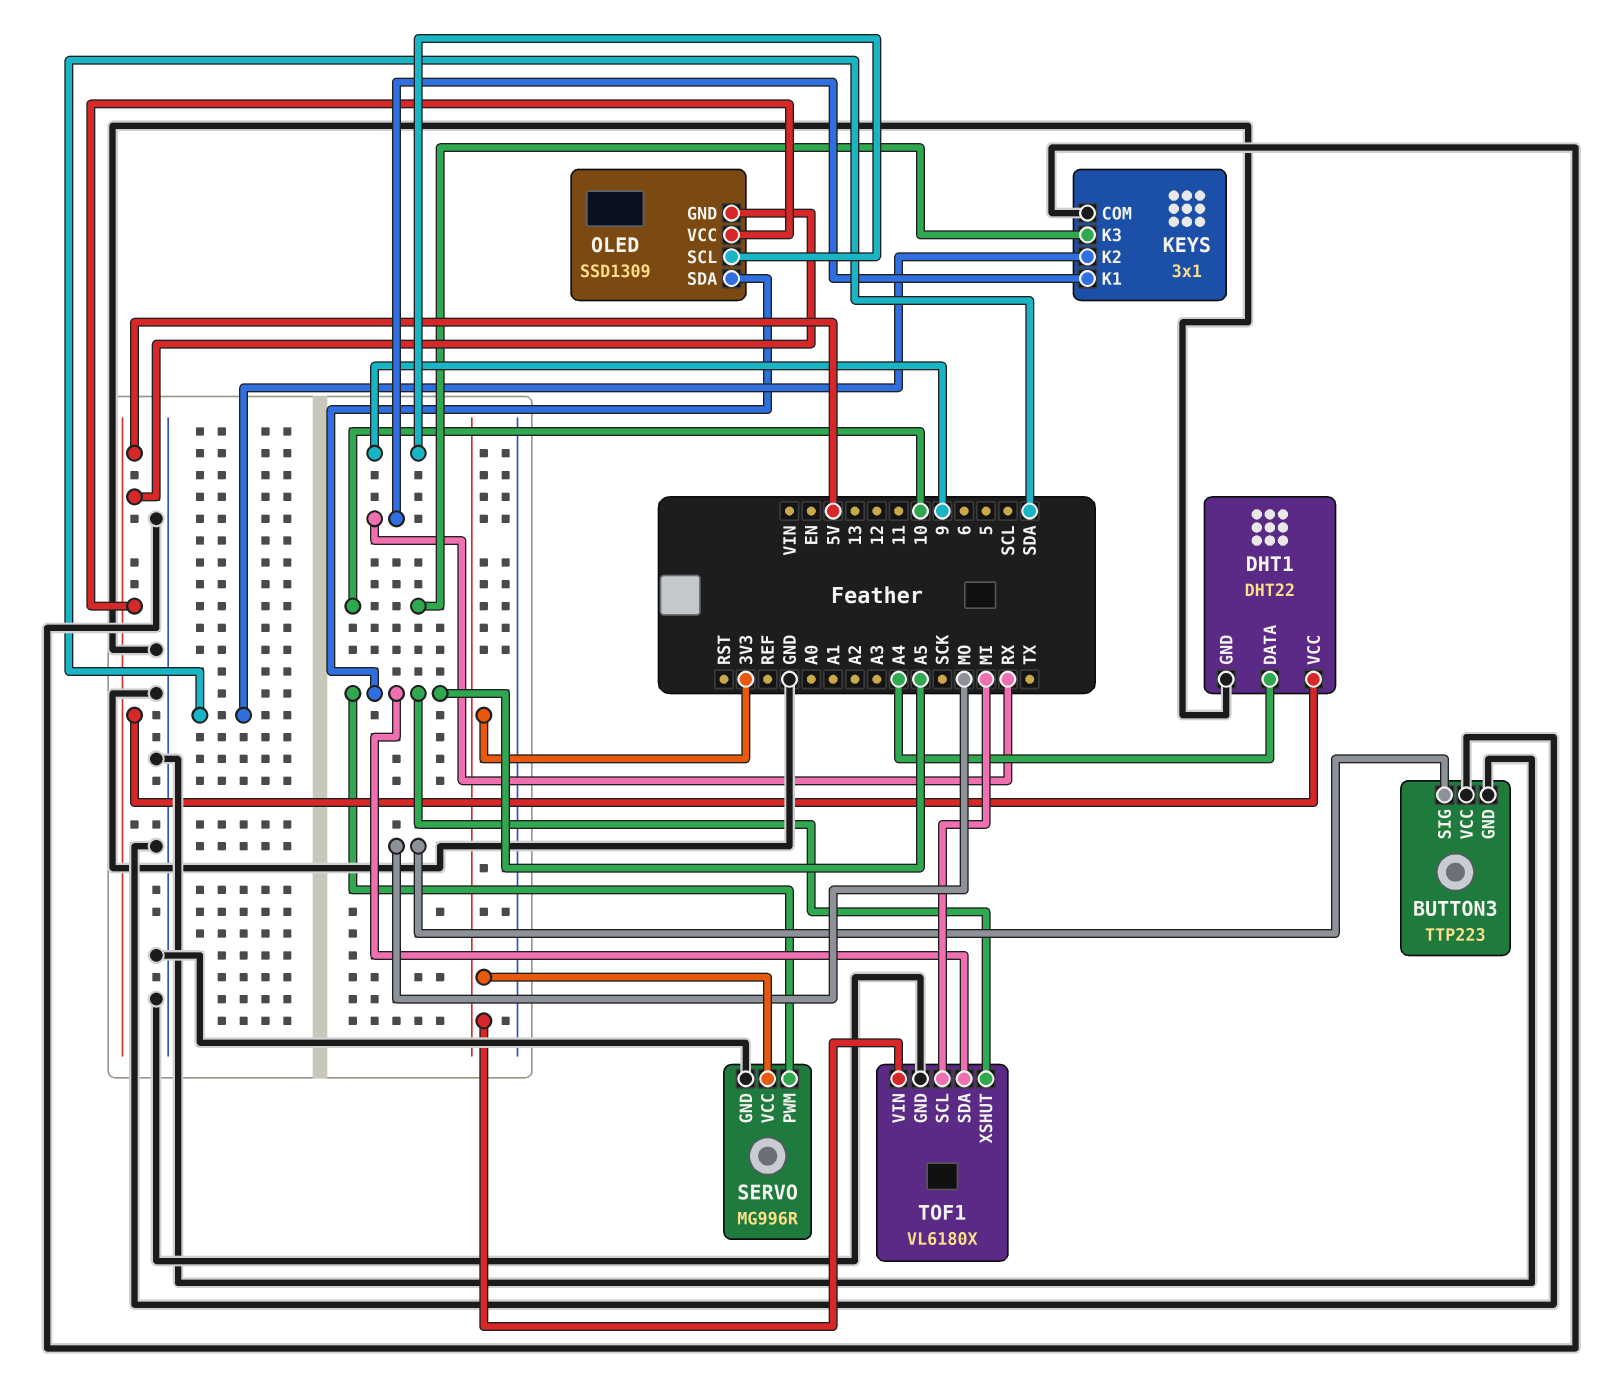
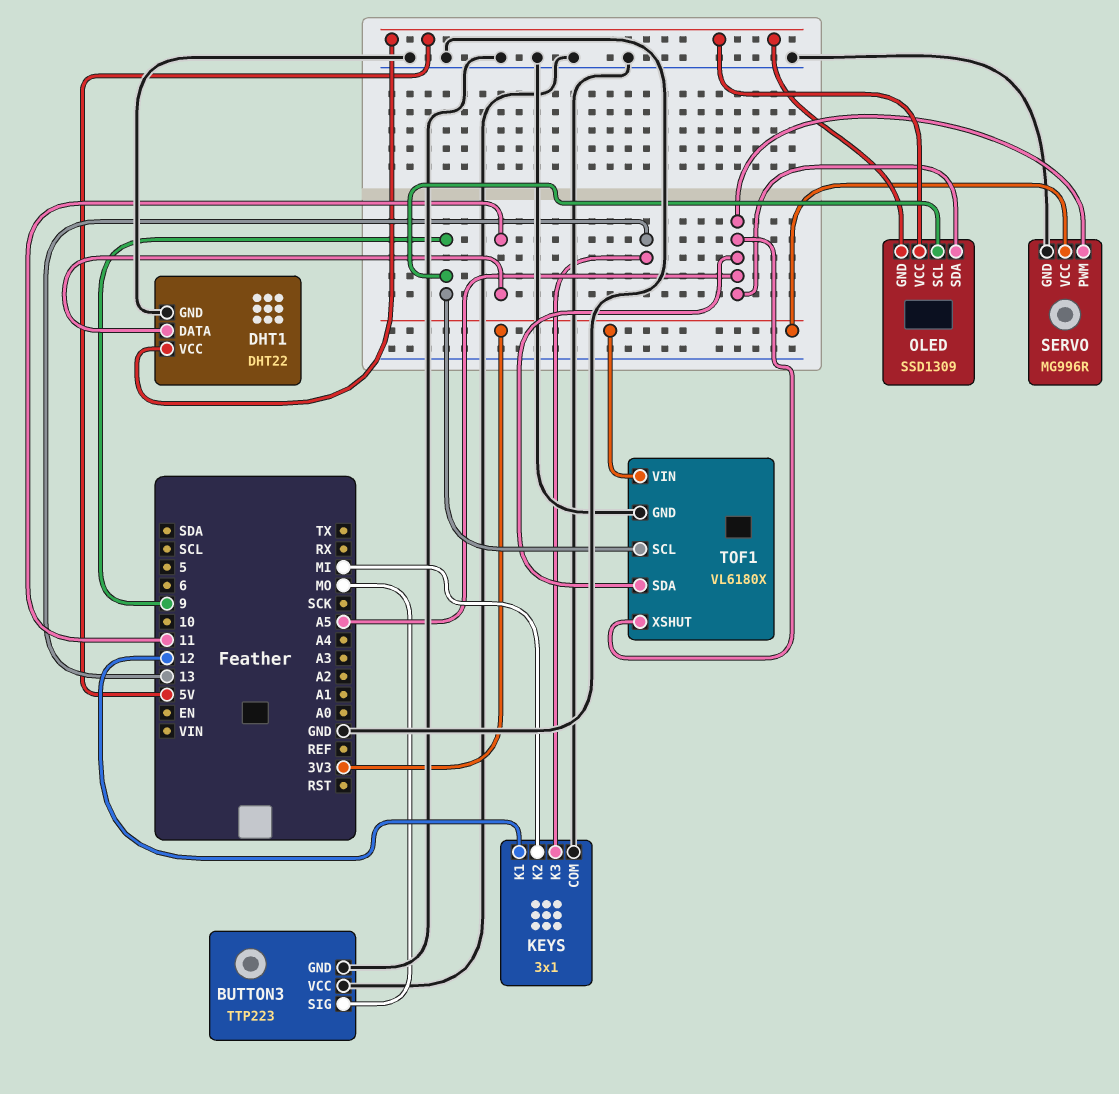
DHT1 pin DATA: A4 -> 11
KEYS pin K1: RX -> 12
KEYS pin K2: SDA -> MI
KEYS pin K3: 10 -> 13
TOF1 pin SCL: MI -> 9

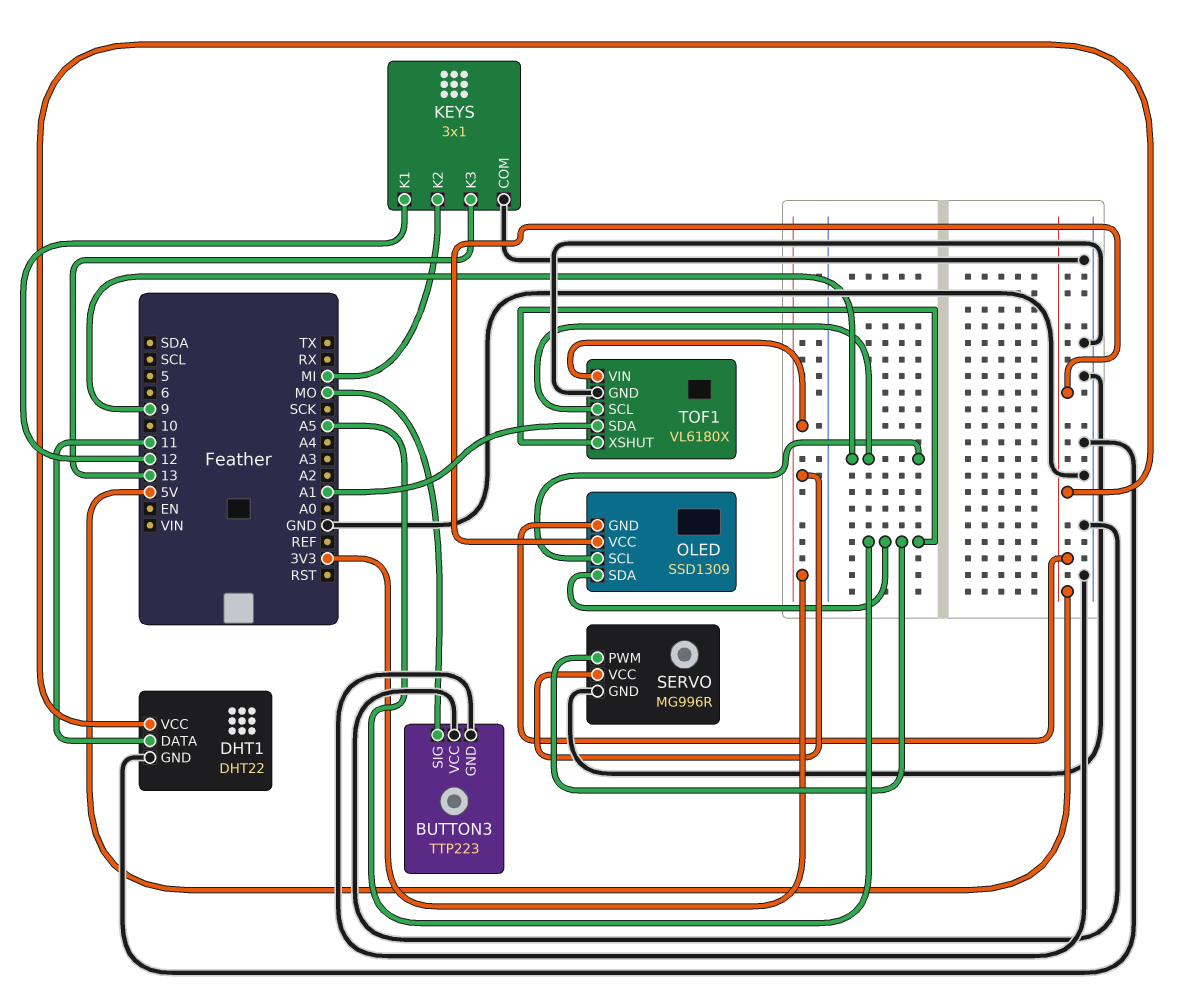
TOF1 pin SDA: A5 -> A1

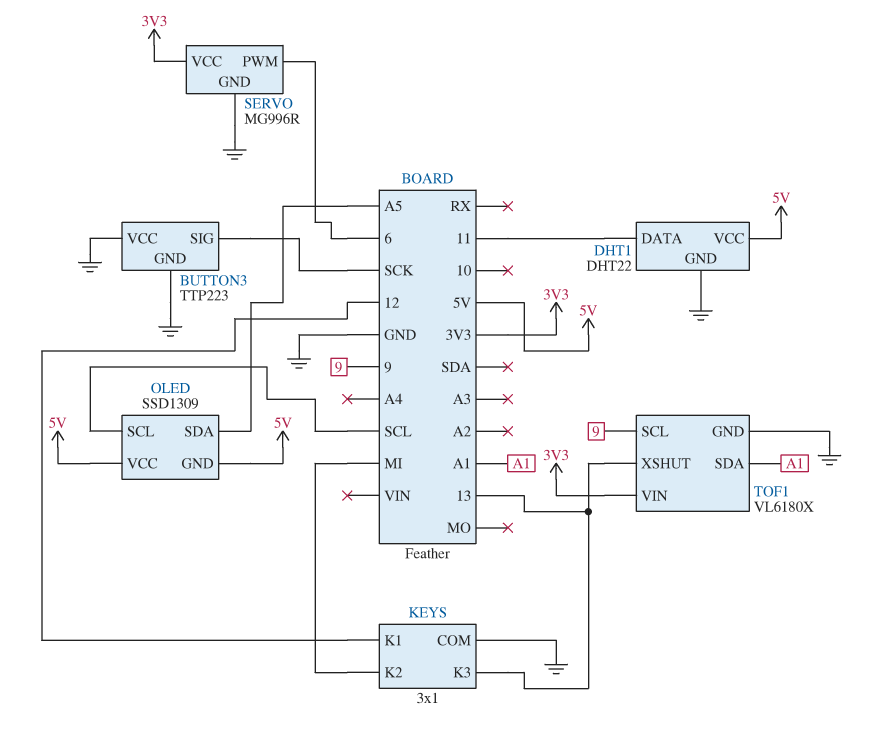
BUTTON3 pin SIG: MO -> SCK
OLED pin SCL: 9 -> SCL
SERVO pin PWM: A5 -> 6
TOF1 pin XSHUT: A5 -> 13

